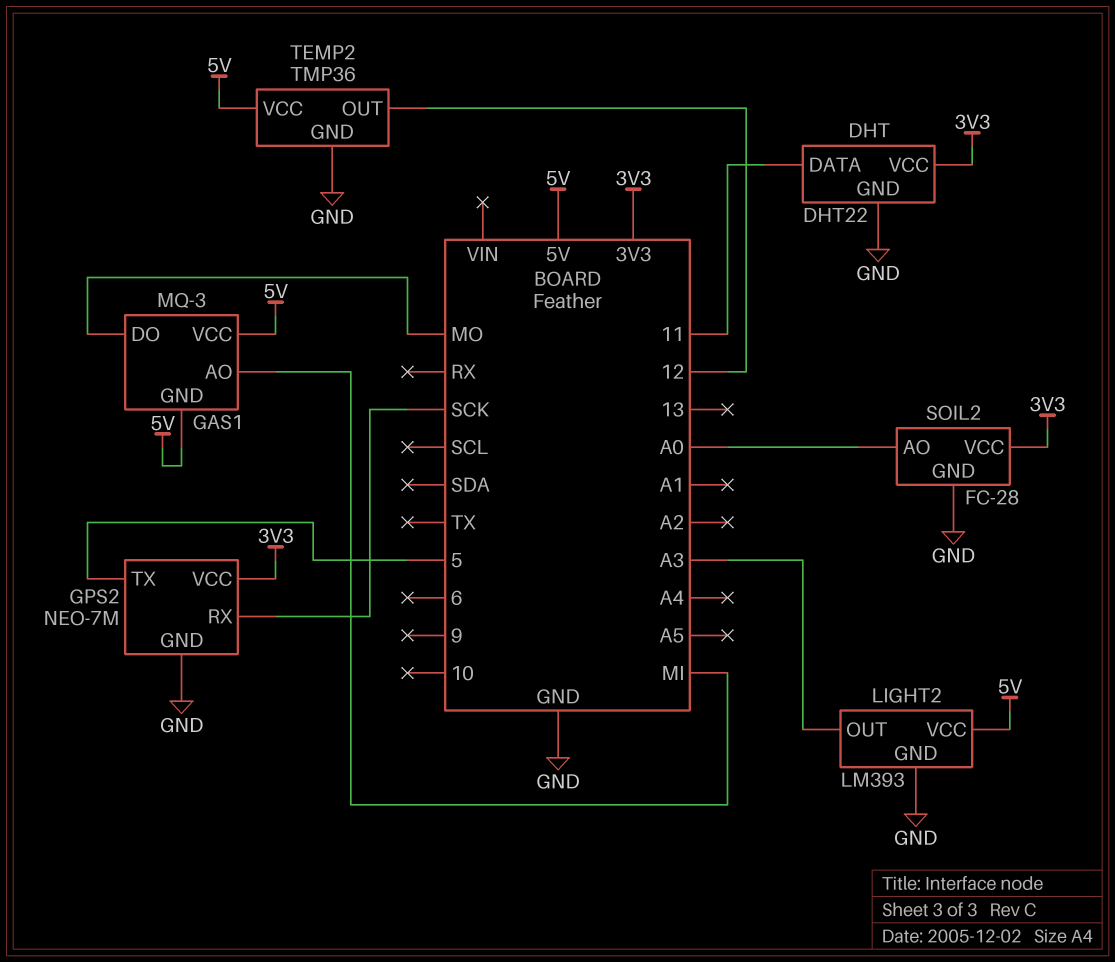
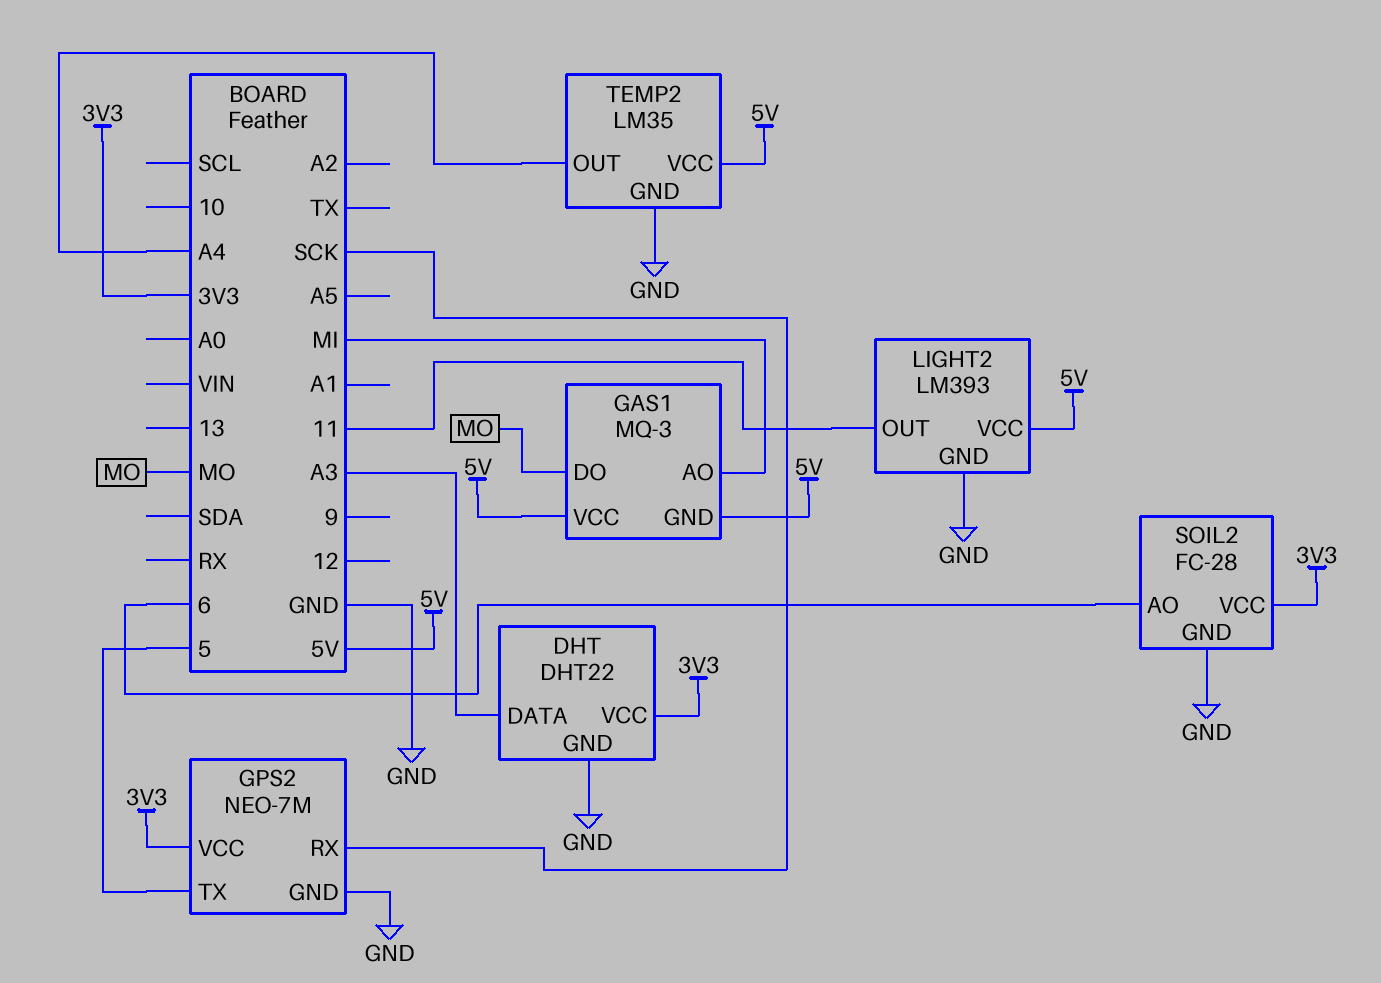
DHT pin DATA: 11 -> A3
LIGHT2 pin OUT: A3 -> 11
SOIL2 pin AO: A0 -> 6
TEMP2: TMP36 -> LM35
TEMP2 pin OUT: 12 -> A4

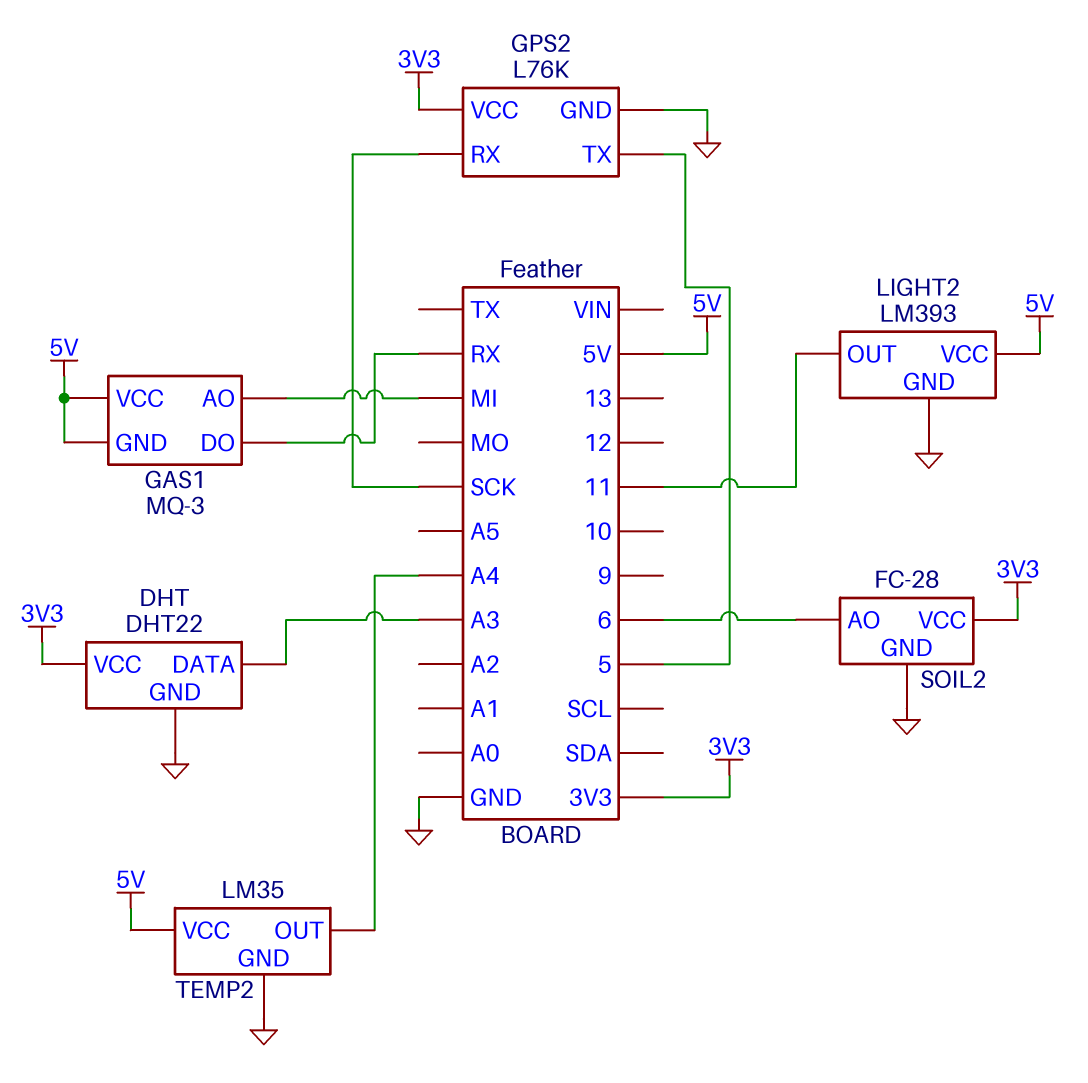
GAS1 pin DO: MO -> RX
GPS2: NEO-7M -> L76K

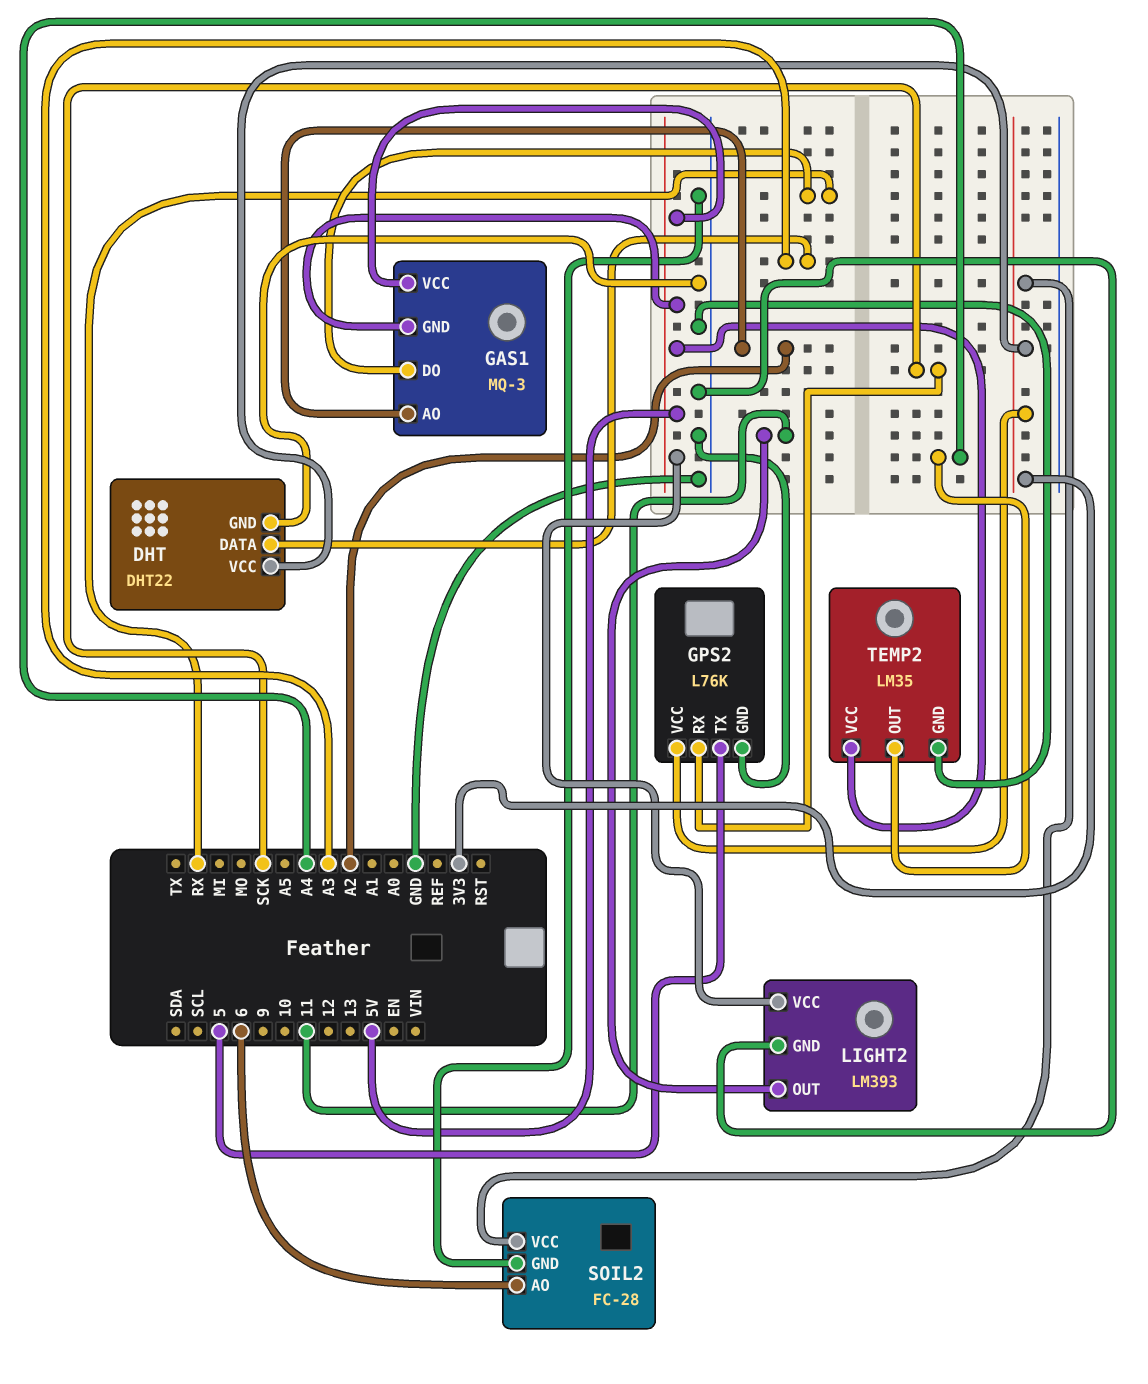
GAS1 pin AO: MI -> A2

